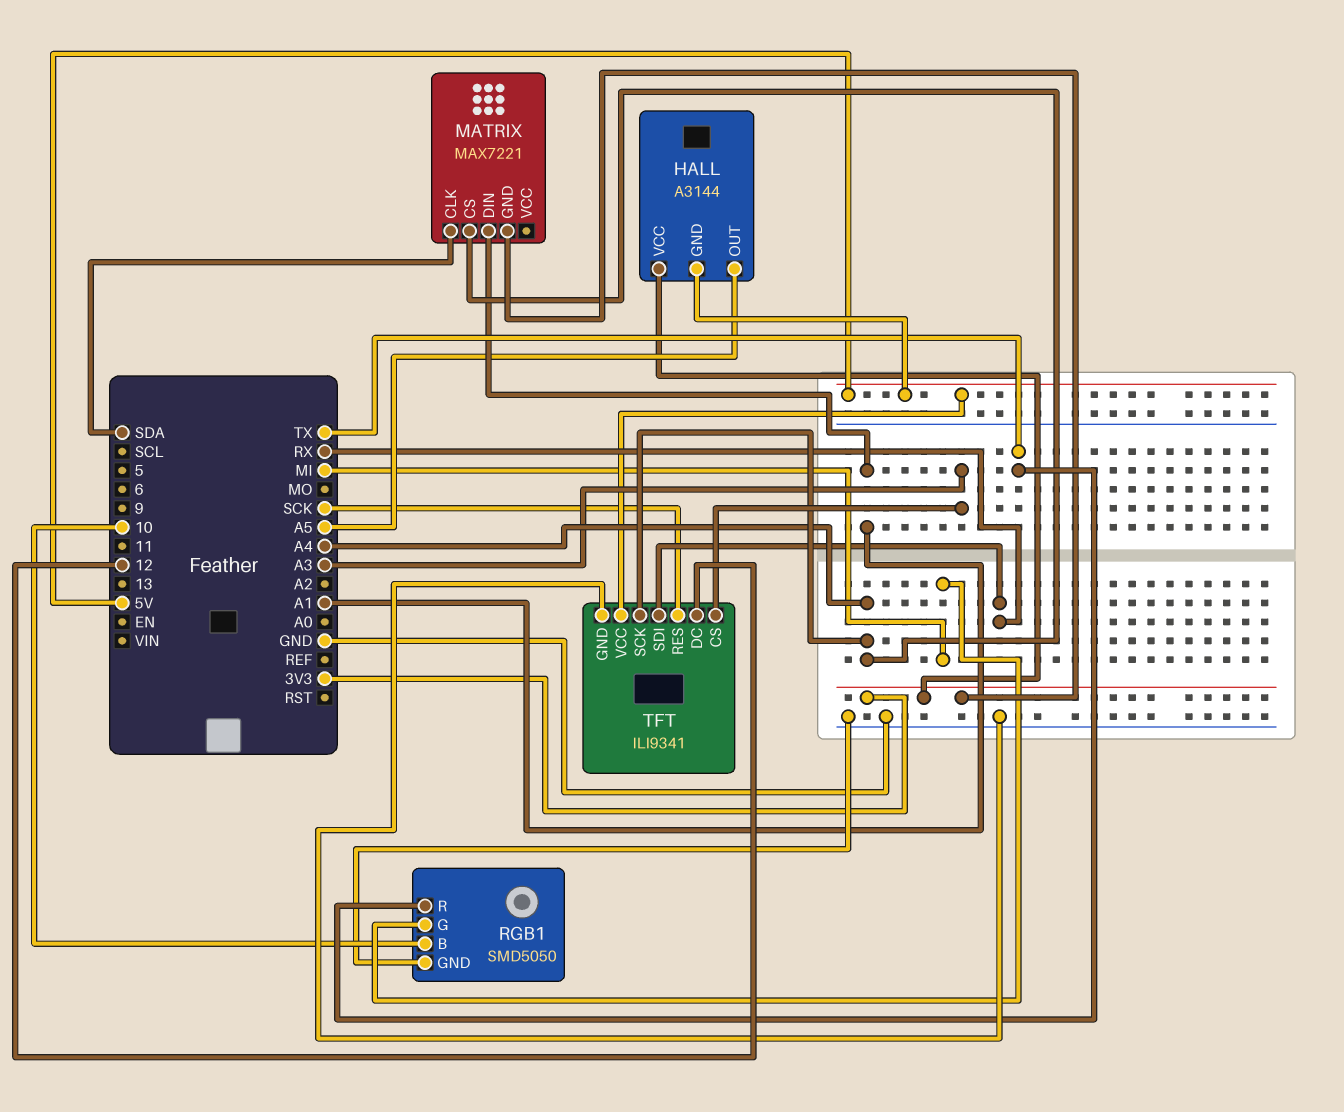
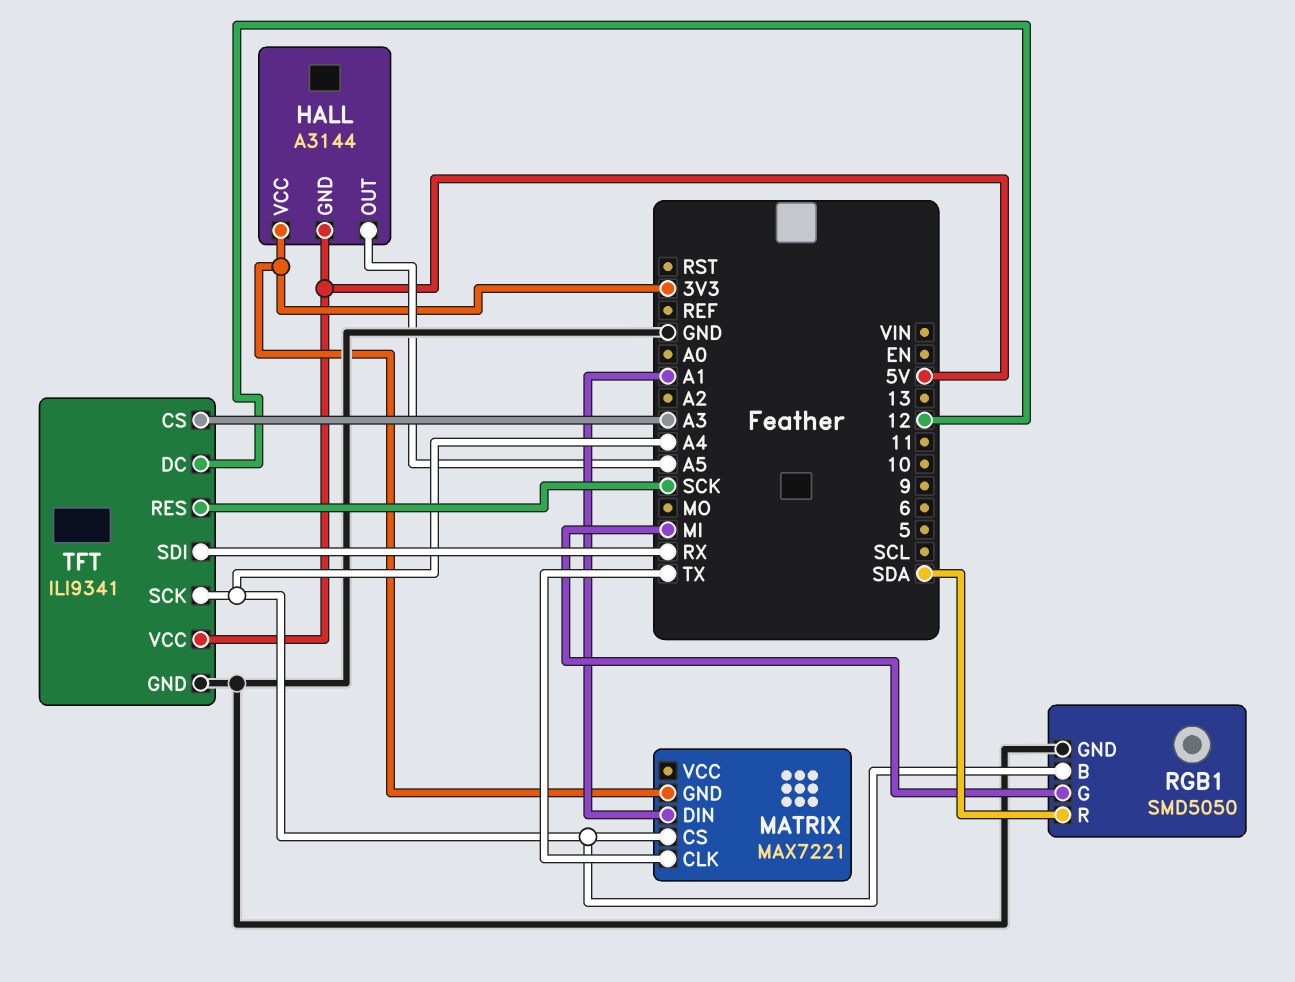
MATRIX pin CLK: SDA -> TX
RGB1 pin B: 10 -> A4
RGB1 pin R: TX -> SDA

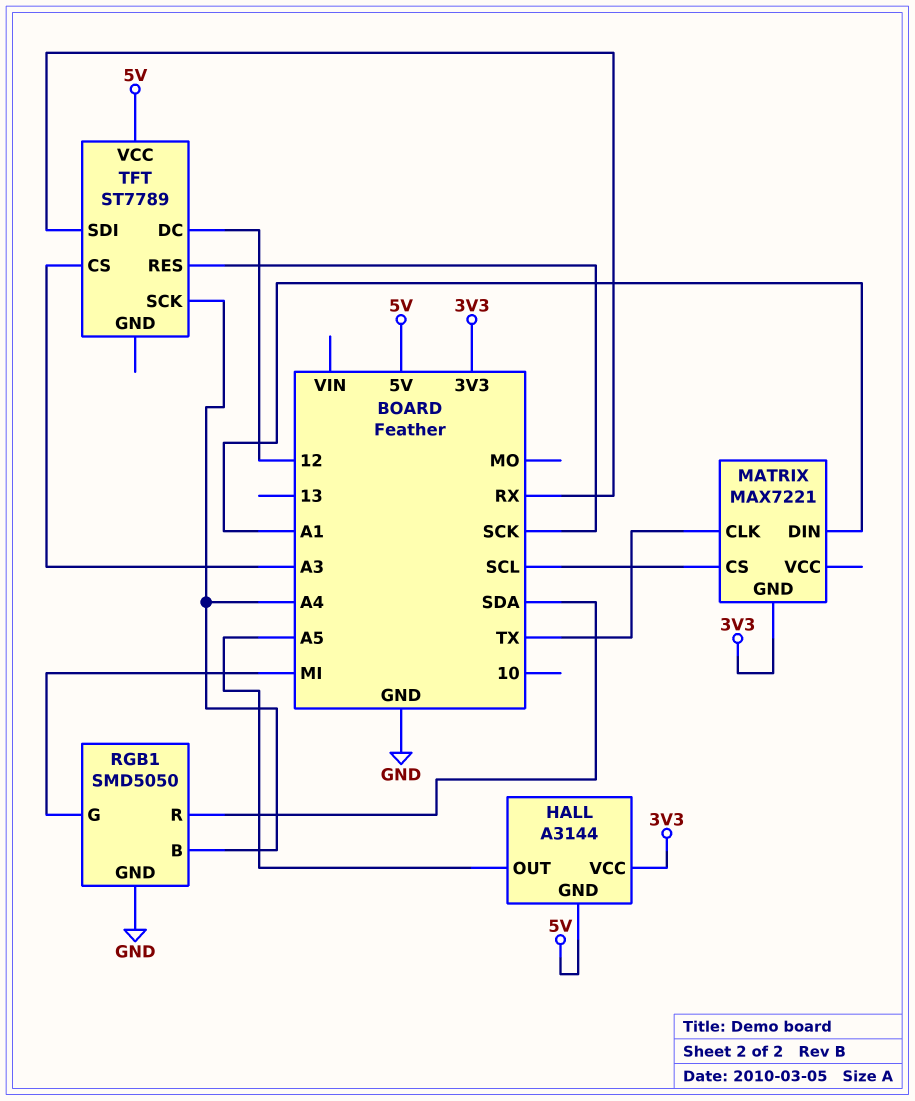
MATRIX pin CS: A4 -> SCL
TFT: ILI9341 -> ST7789
TFT pin GND: GND -> none

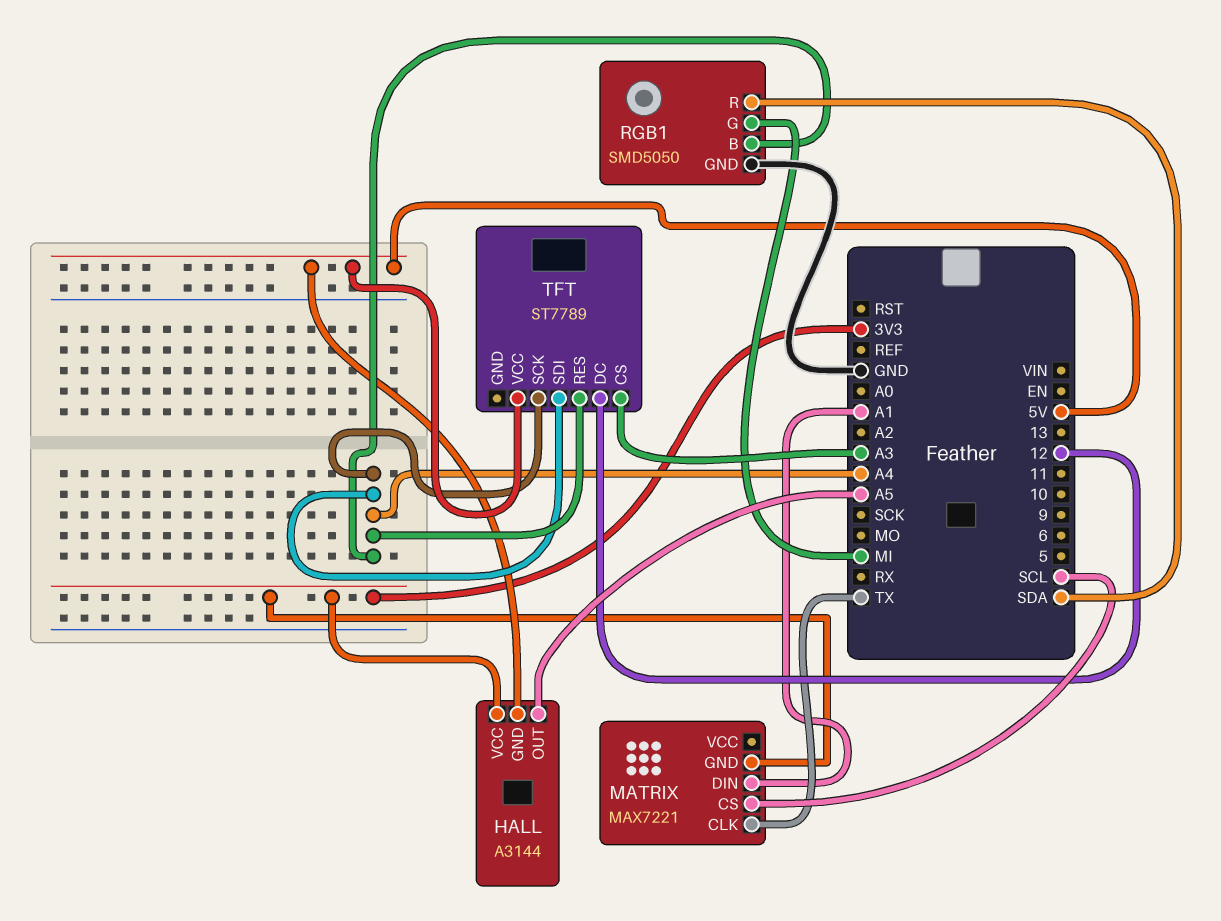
TFT pin RES: SCK -> A4
TFT pin SDI: RX -> A4

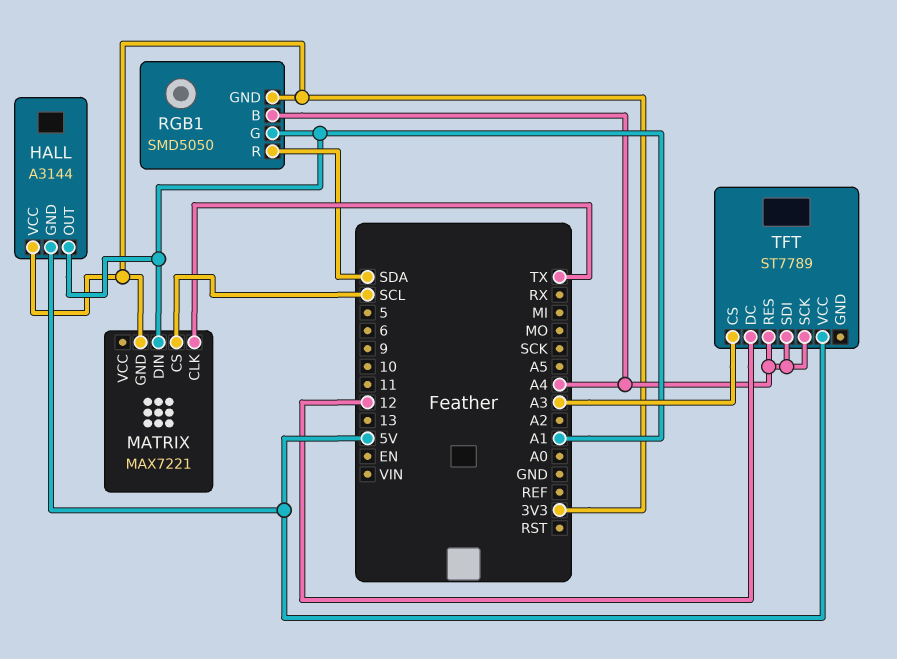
HALL pin OUT: A5 -> A1
RGB1 pin G: MI -> A1
RGB1 pin GND: GND -> 3V3

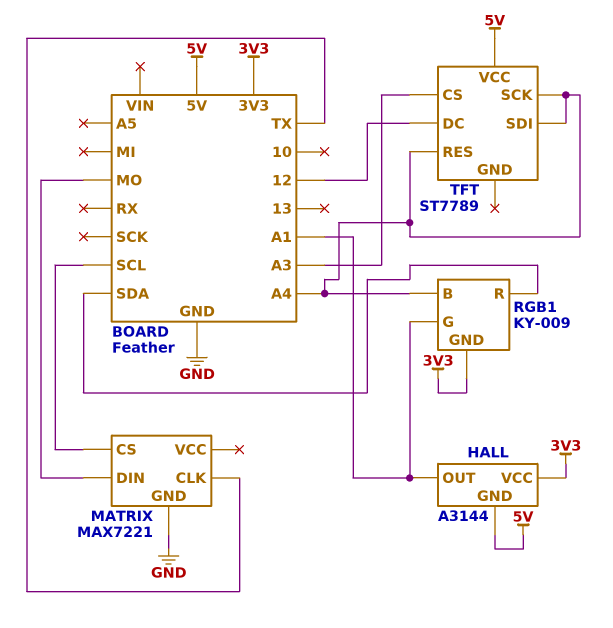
MATRIX pin DIN: A1 -> MO
MATRIX pin GND: 3V3 -> GND
RGB1: SMD5050 -> KY-009

